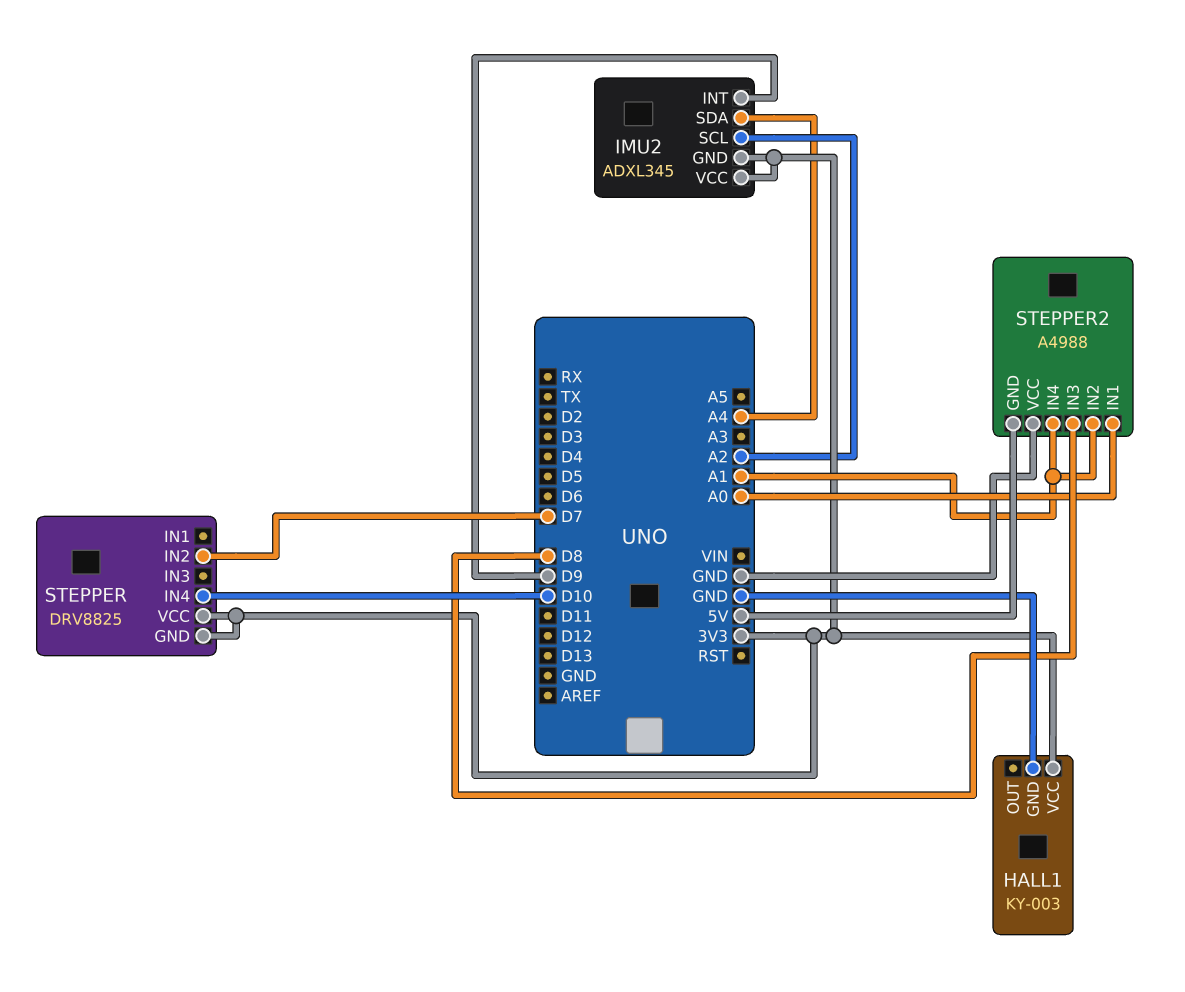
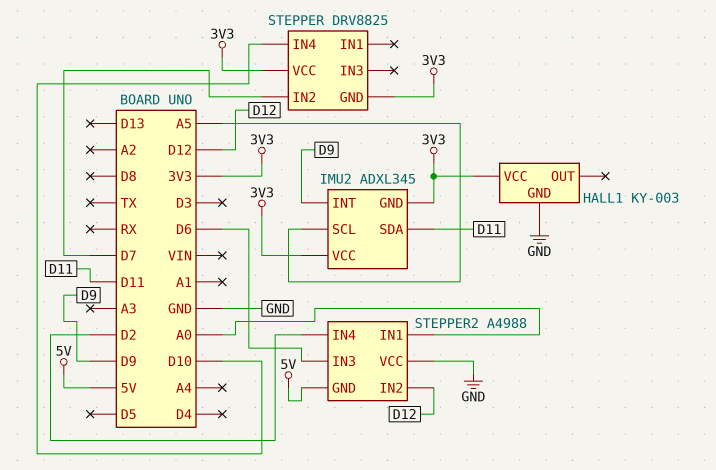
IMU2 pin SCL: A2 -> A5
IMU2 pin SDA: A4 -> D11
STEPPER2 pin IN2: A1 -> D12
STEPPER2 pin IN3: D8 -> D6
STEPPER2 pin IN4: A1 -> D2

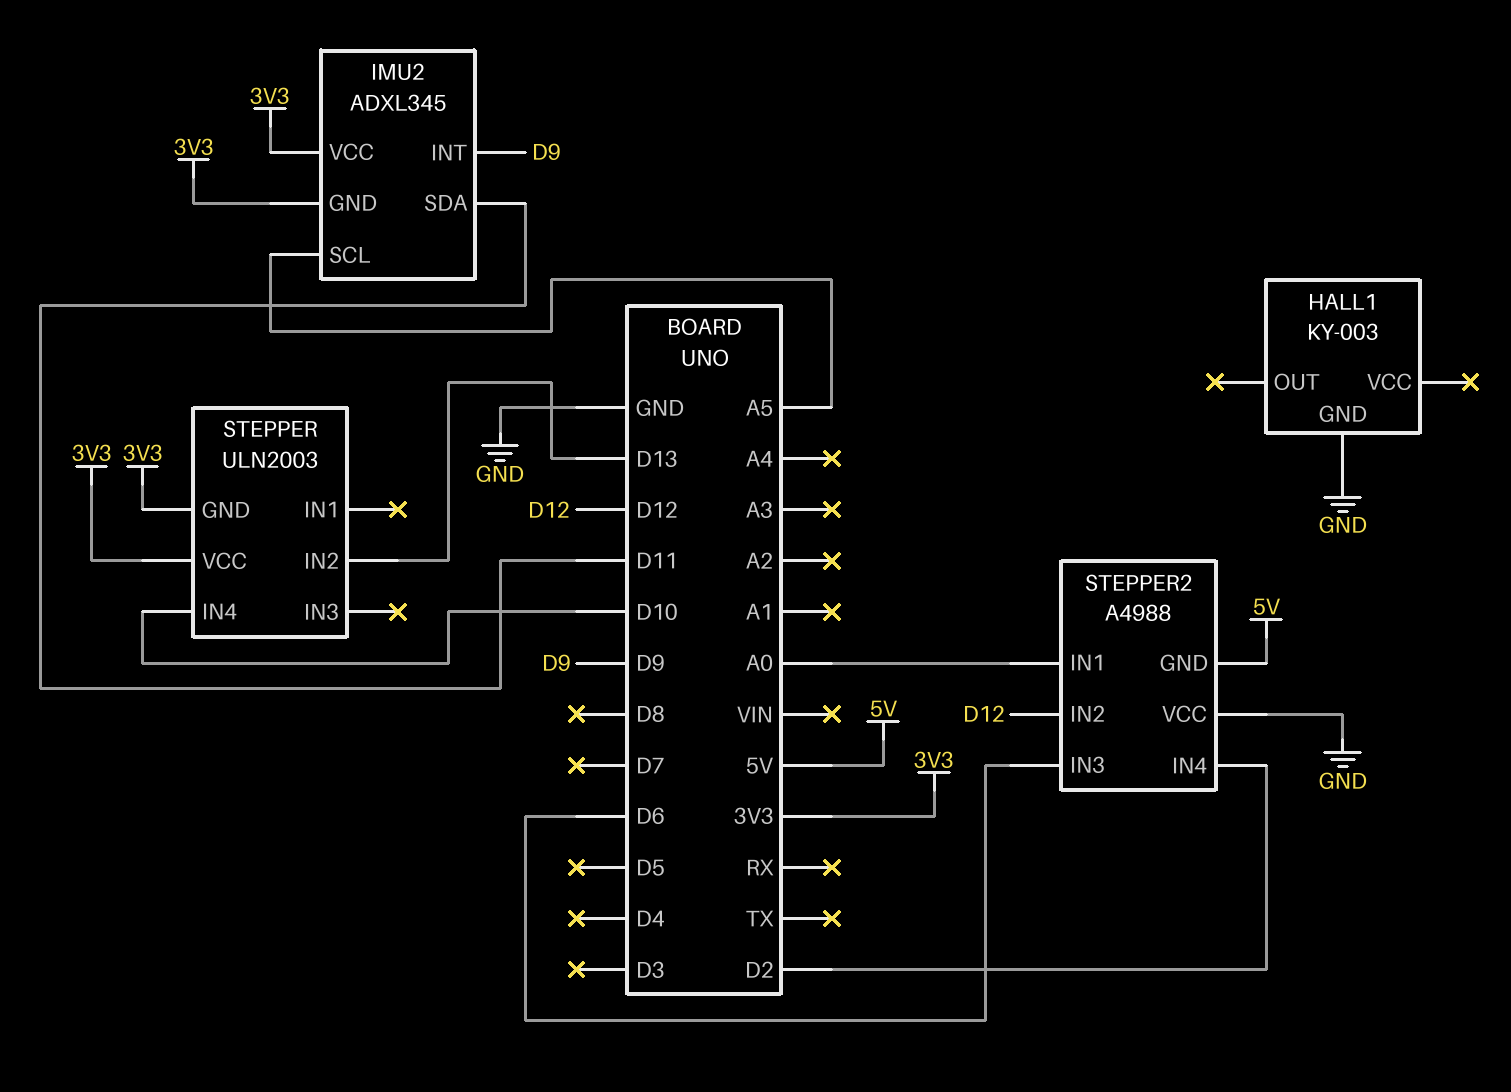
HALL1 pin VCC: 3V3 -> none
STEPPER: DRV8825 -> ULN2003
STEPPER pin IN2: D7 -> D13

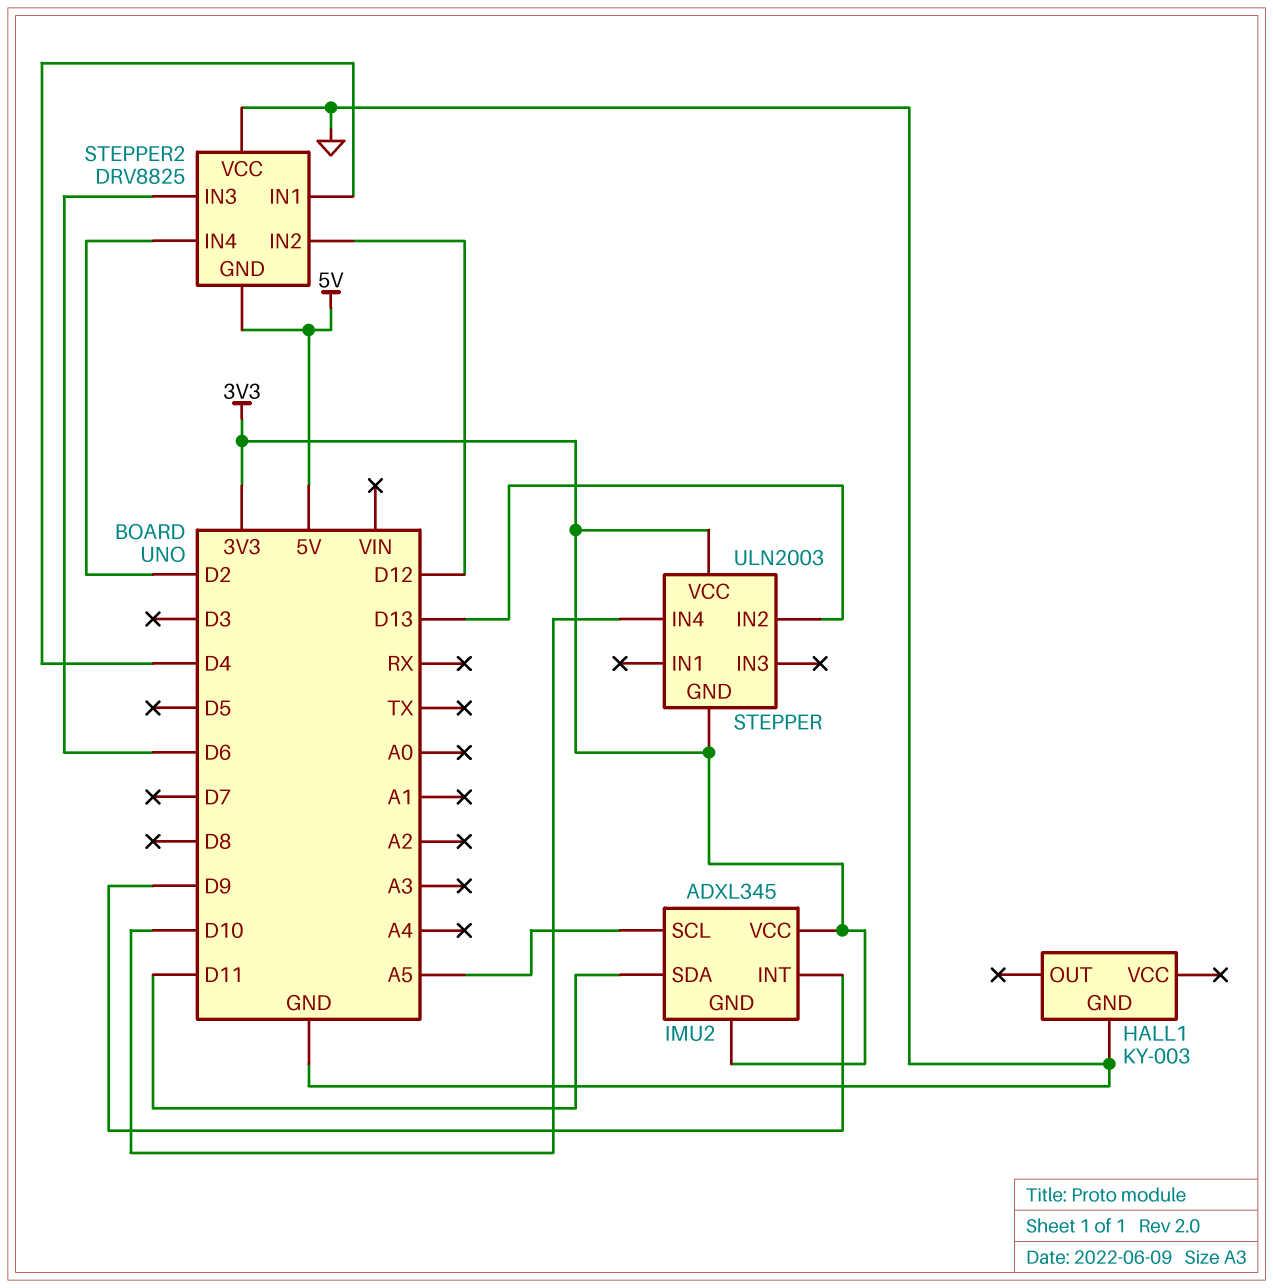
STEPPER2: A4988 -> DRV8825
STEPPER2 pin IN1: A0 -> D4

